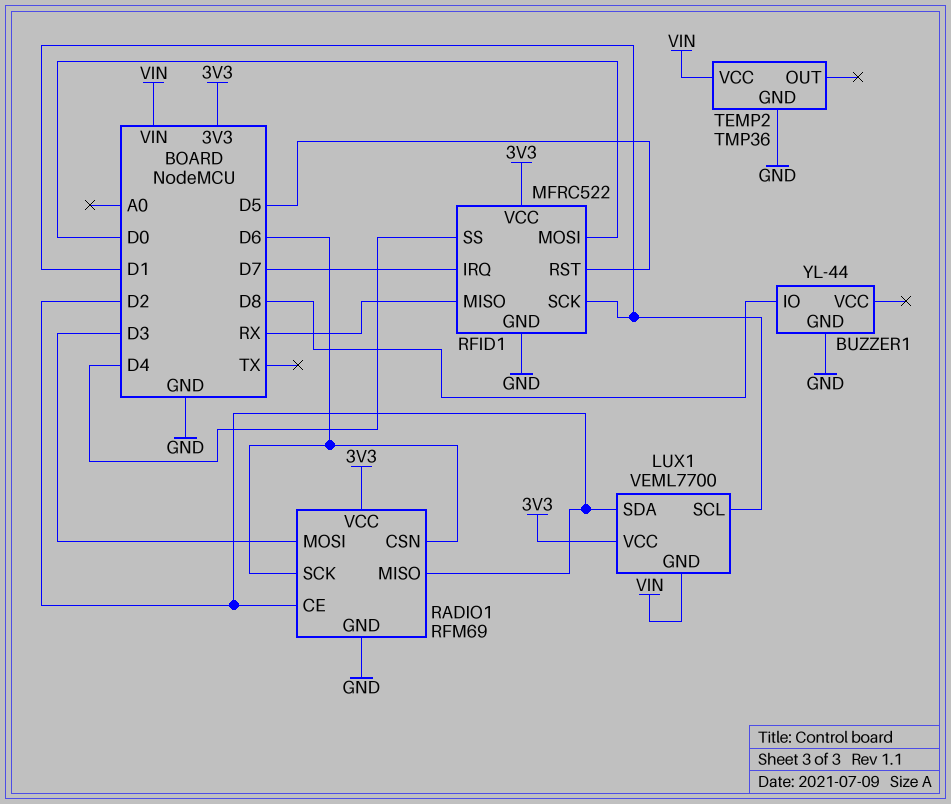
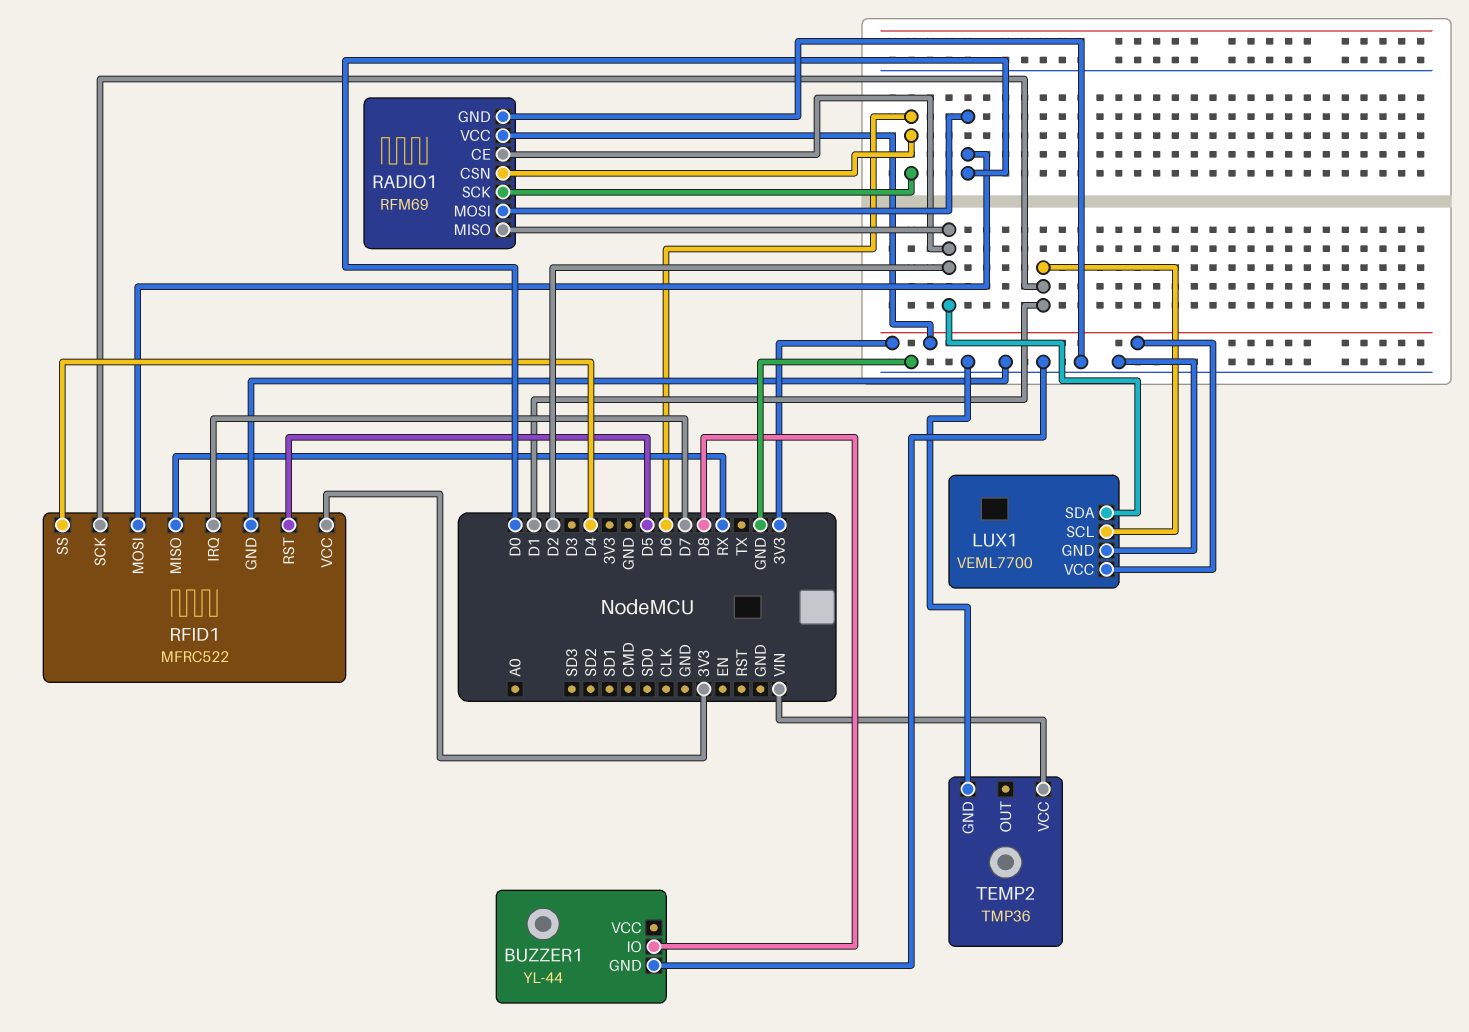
LUX1 pin GND: VIN -> GND
RADIO1 pin MOSI: D3 -> D0

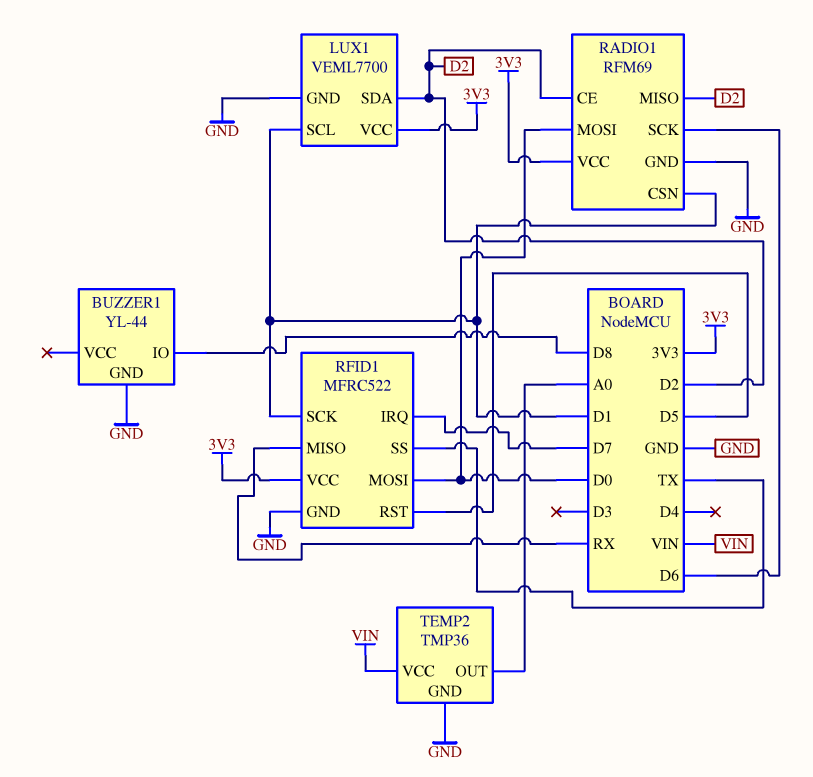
RADIO1 pin CSN: D6 -> D1
RFID1 pin SS: D4 -> TX
TEMP2 pin OUT: none -> A0

